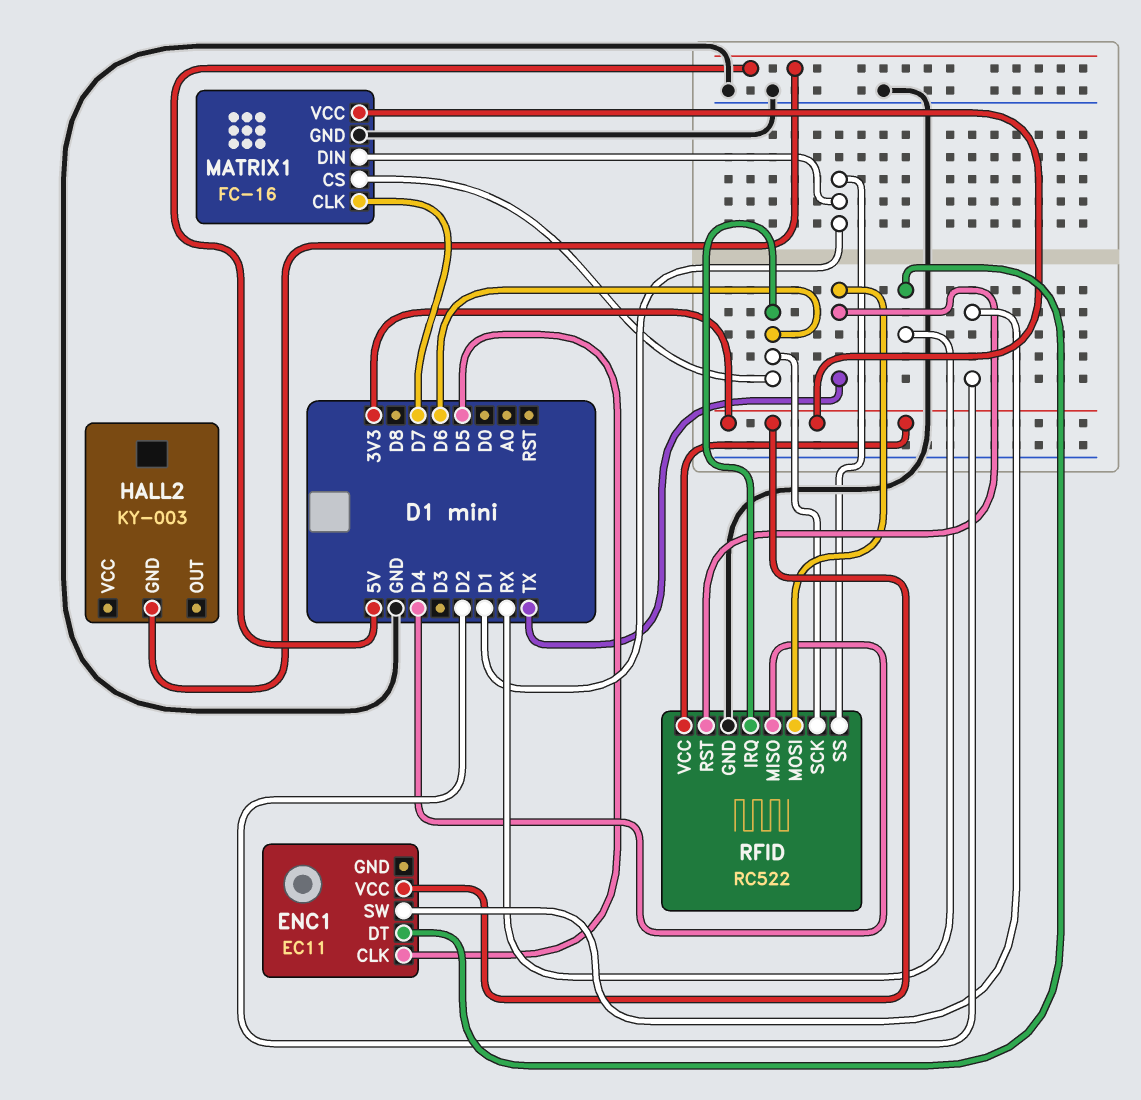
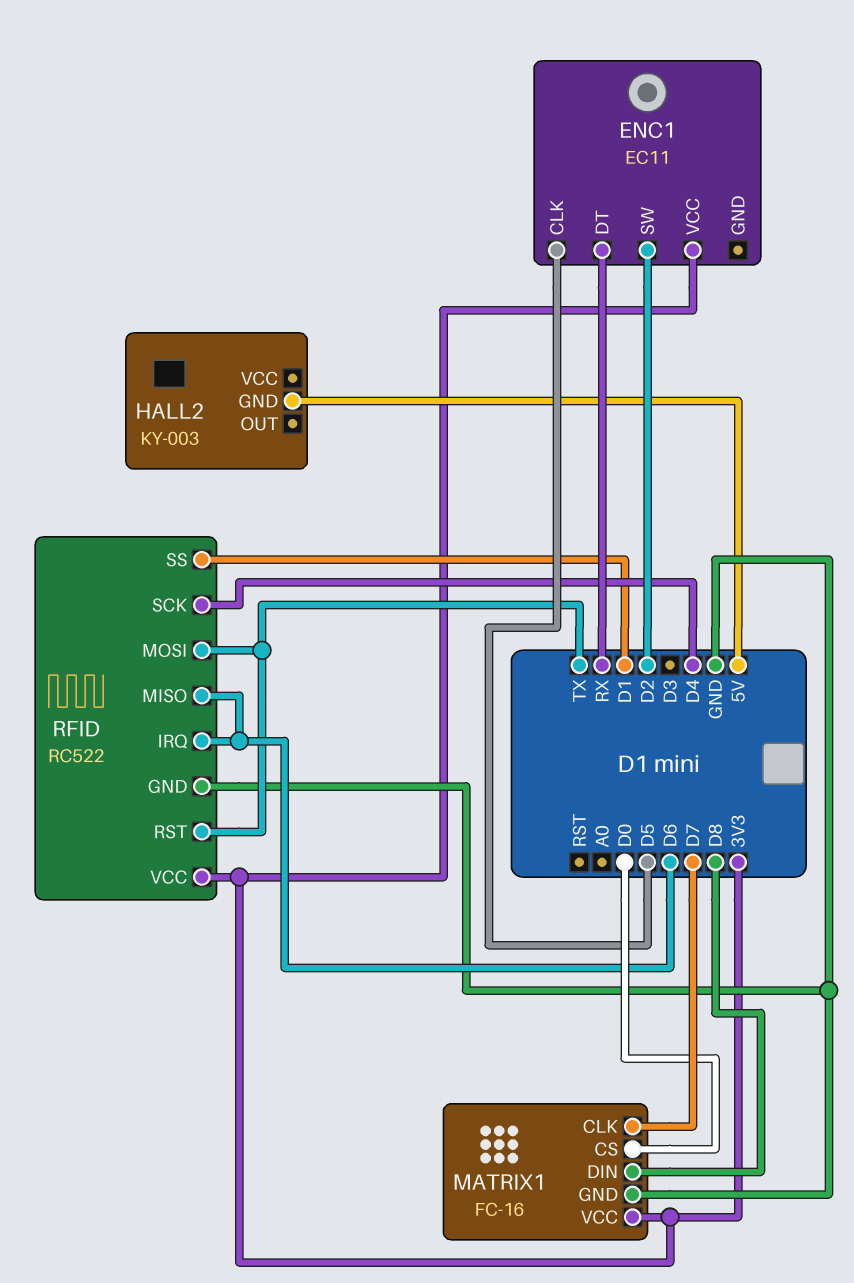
MATRIX1 pin CS: D6 -> D0
MATRIX1 pin DIN: D1 -> D8
RFID pin MISO: D4 -> D6
RFID pin SCK: D6 -> D4

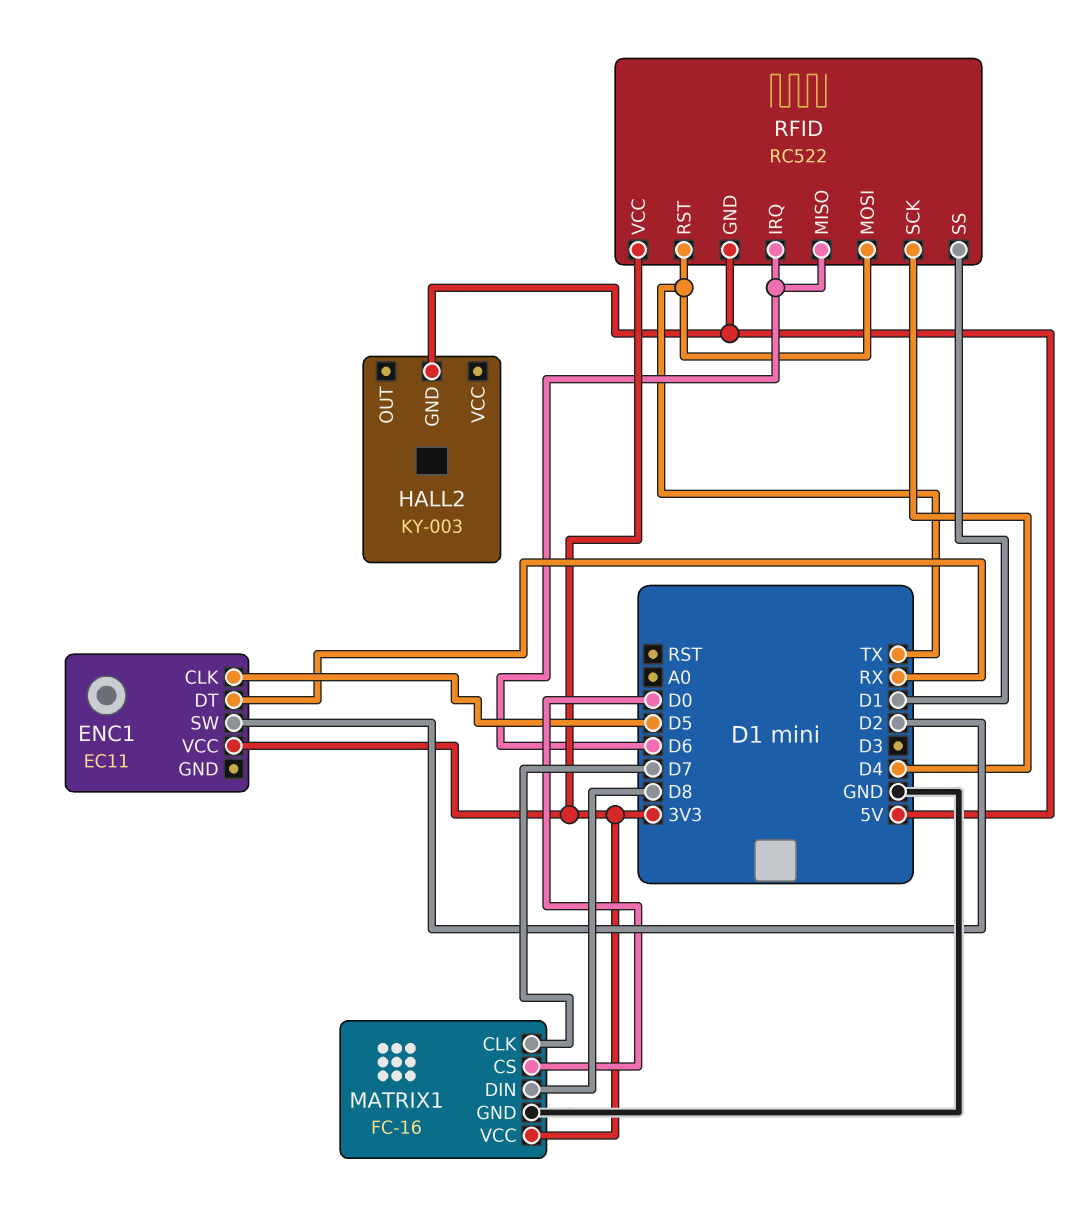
RFID pin GND: GND -> 5V

